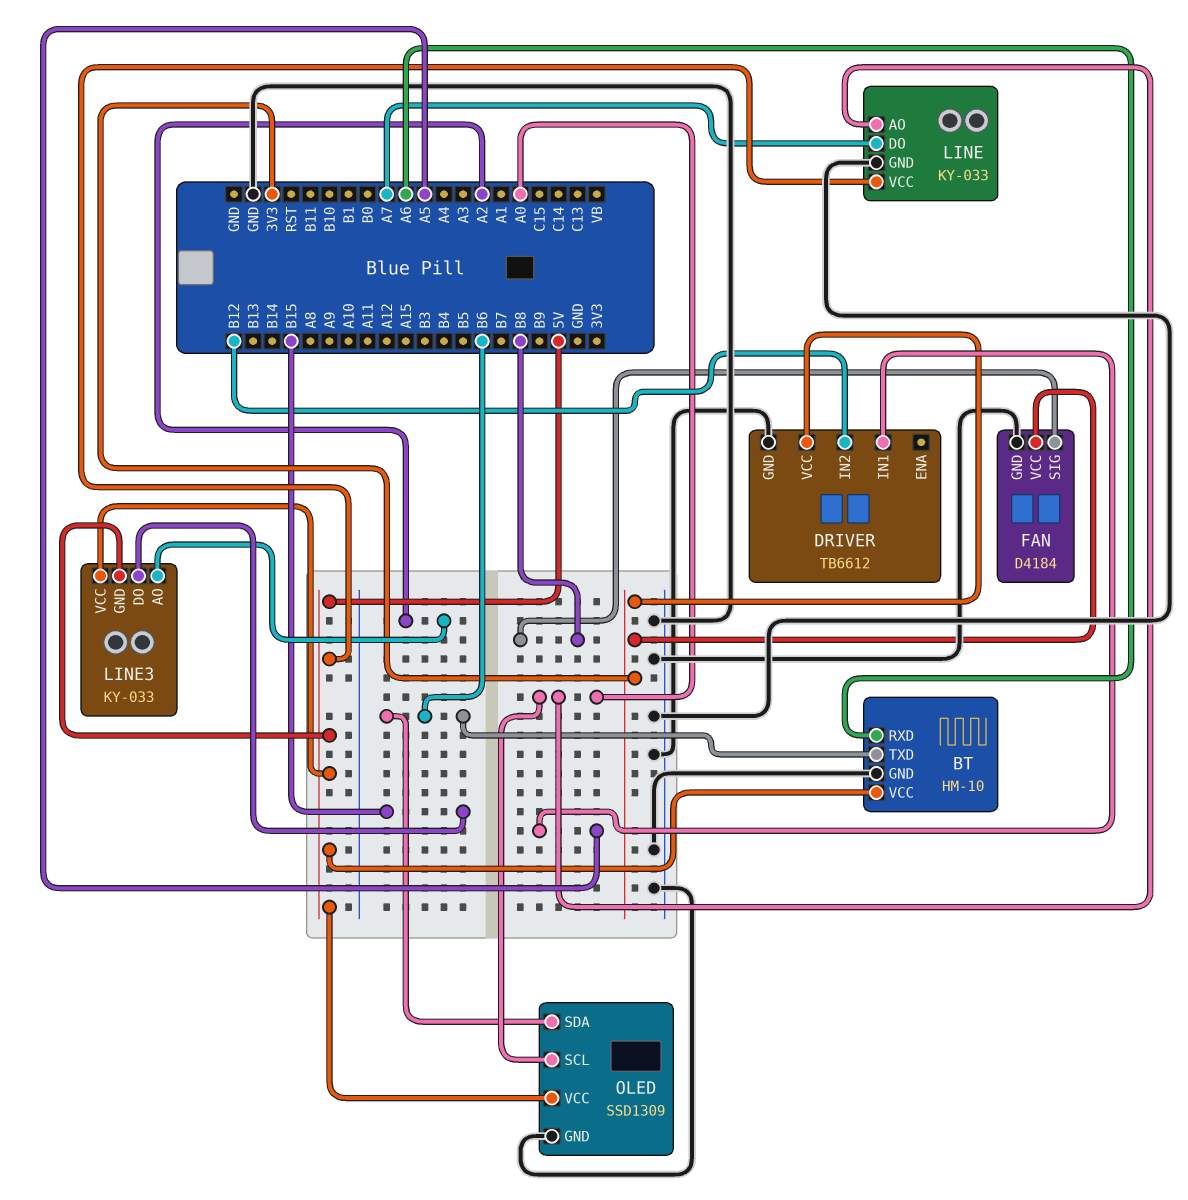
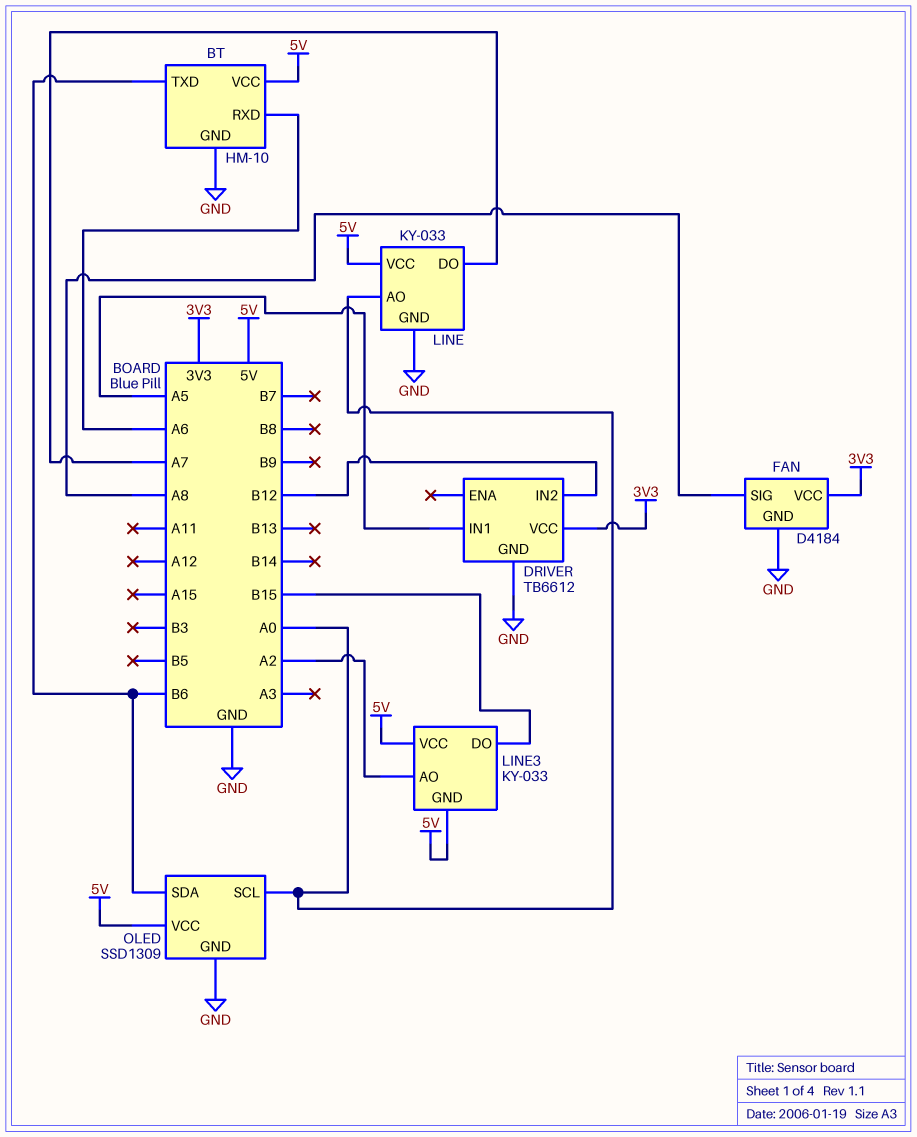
FAN pin SIG: B8 -> A8

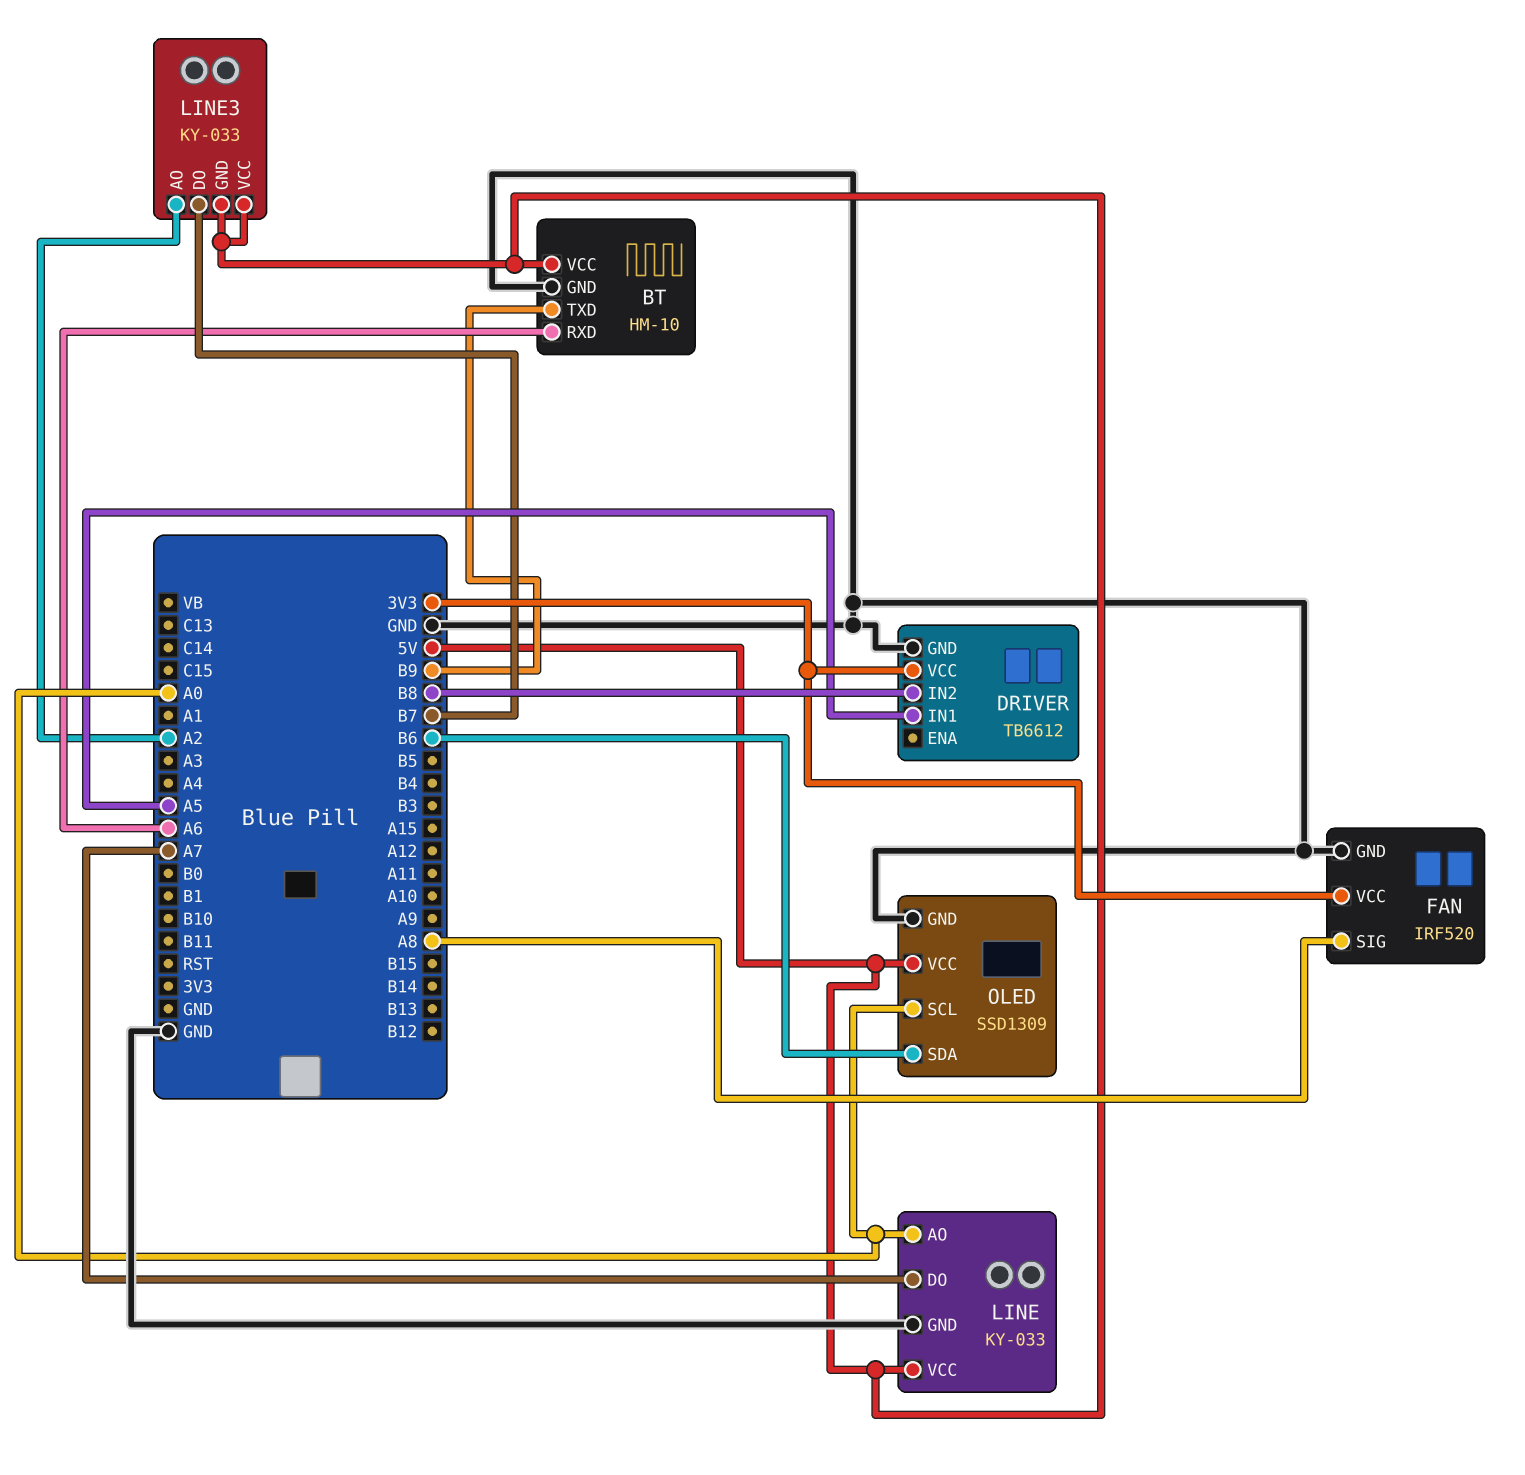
BT pin TXD: B6 -> B9
DRIVER pin IN2: B12 -> B8
FAN: D4184 -> IRF520
LINE3 pin DO: B15 -> B7

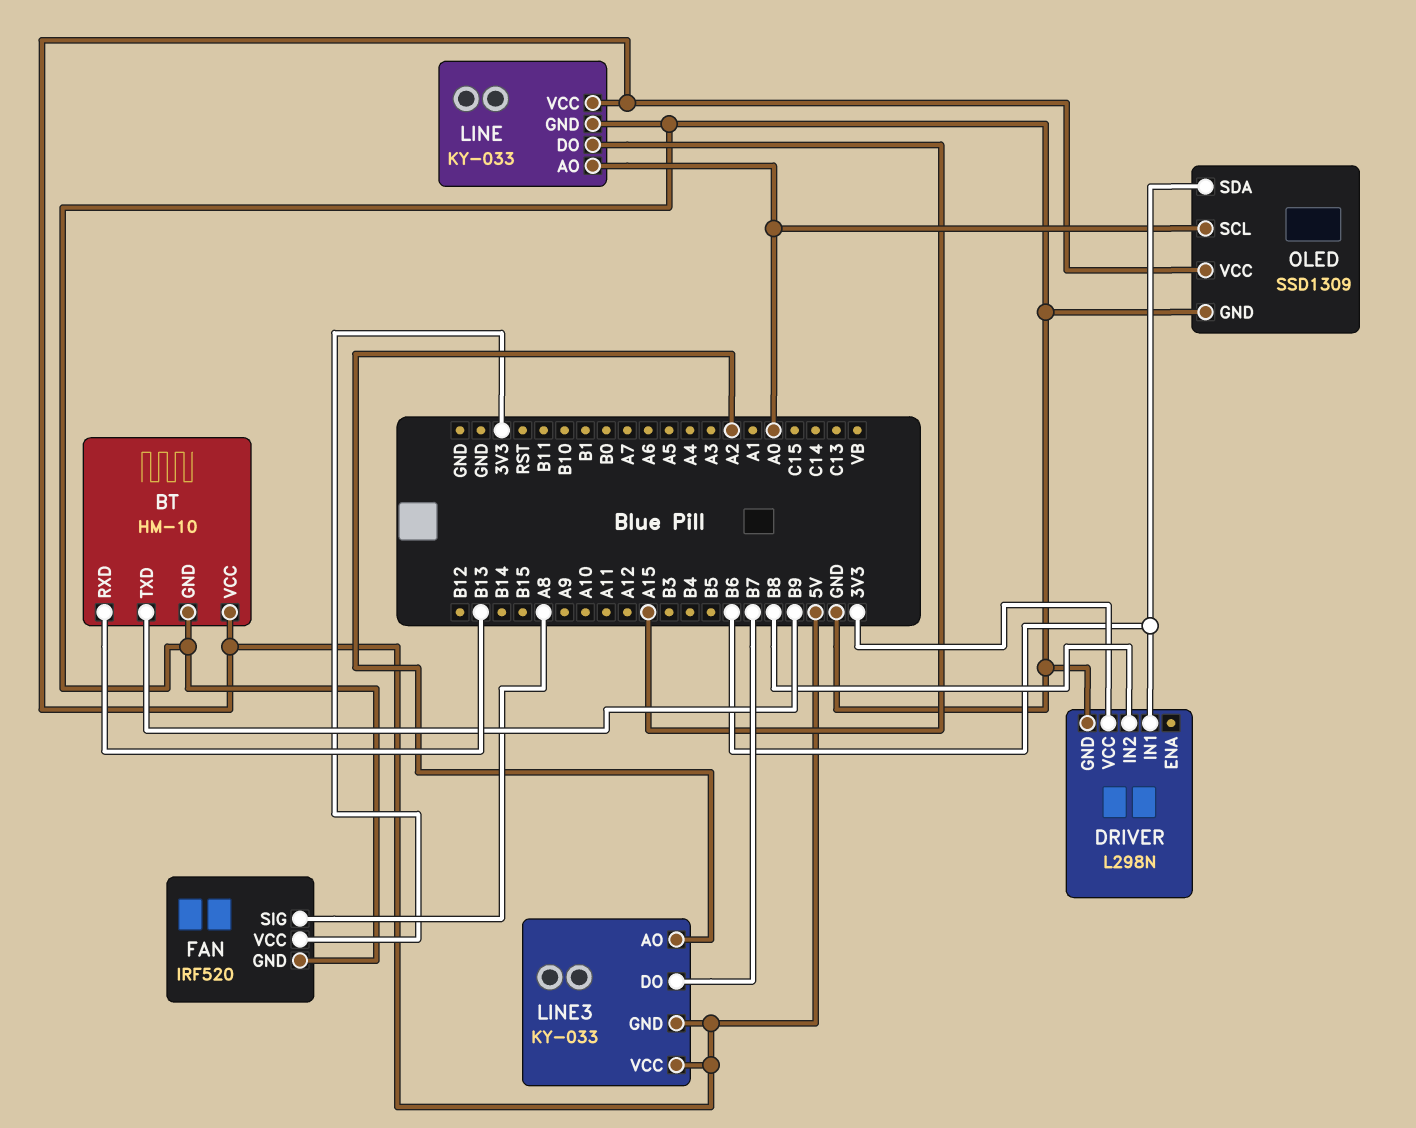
BT pin RXD: A6 -> B13
DRIVER: TB6612 -> L298N
DRIVER pin IN1: A5 -> B6
LINE pin DO: A7 -> A15

